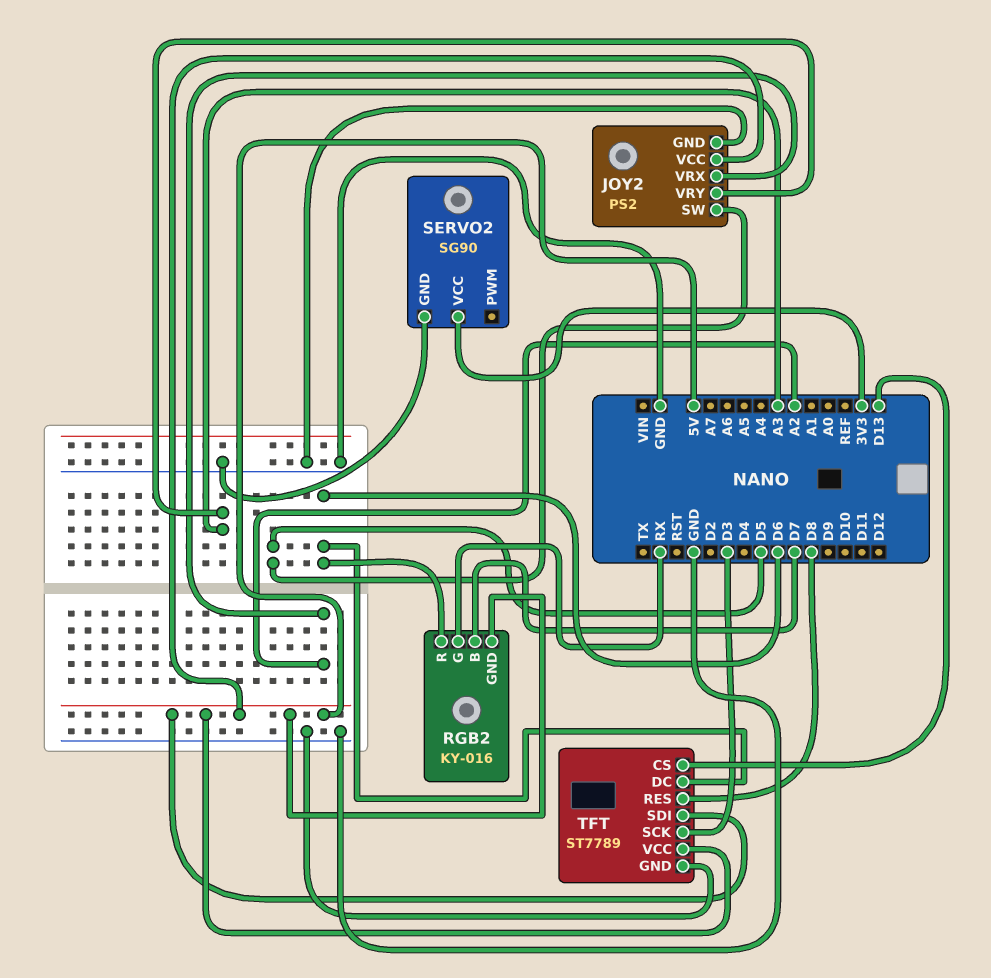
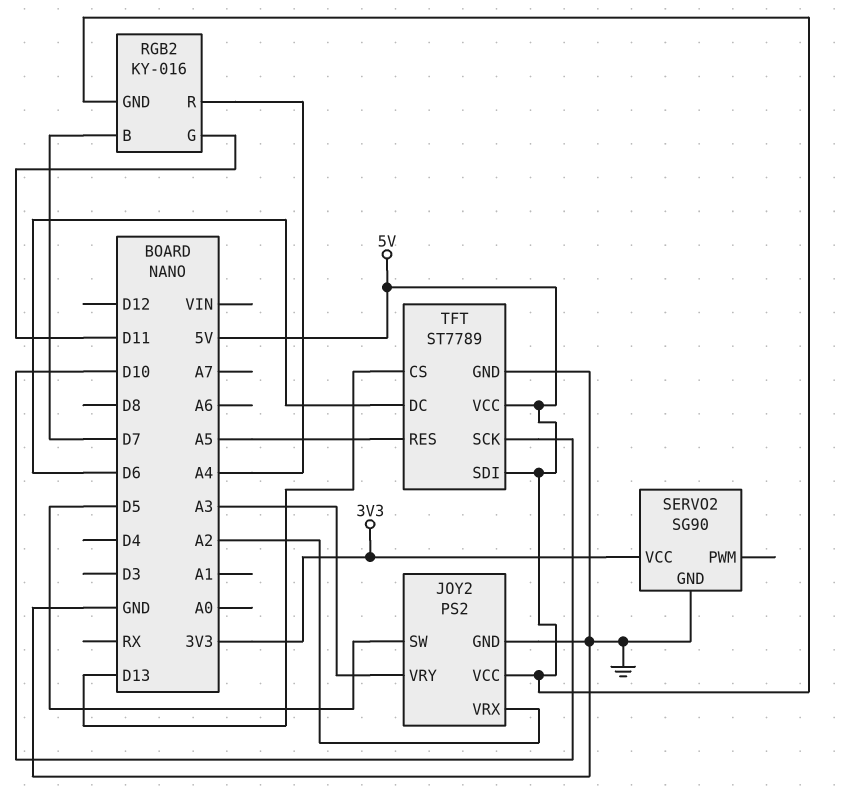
RGB2 pin G: RX -> D11
RGB2 pin R: D6 -> A4
TFT pin RES: D8 -> A5
TFT pin SCK: D3 -> D10

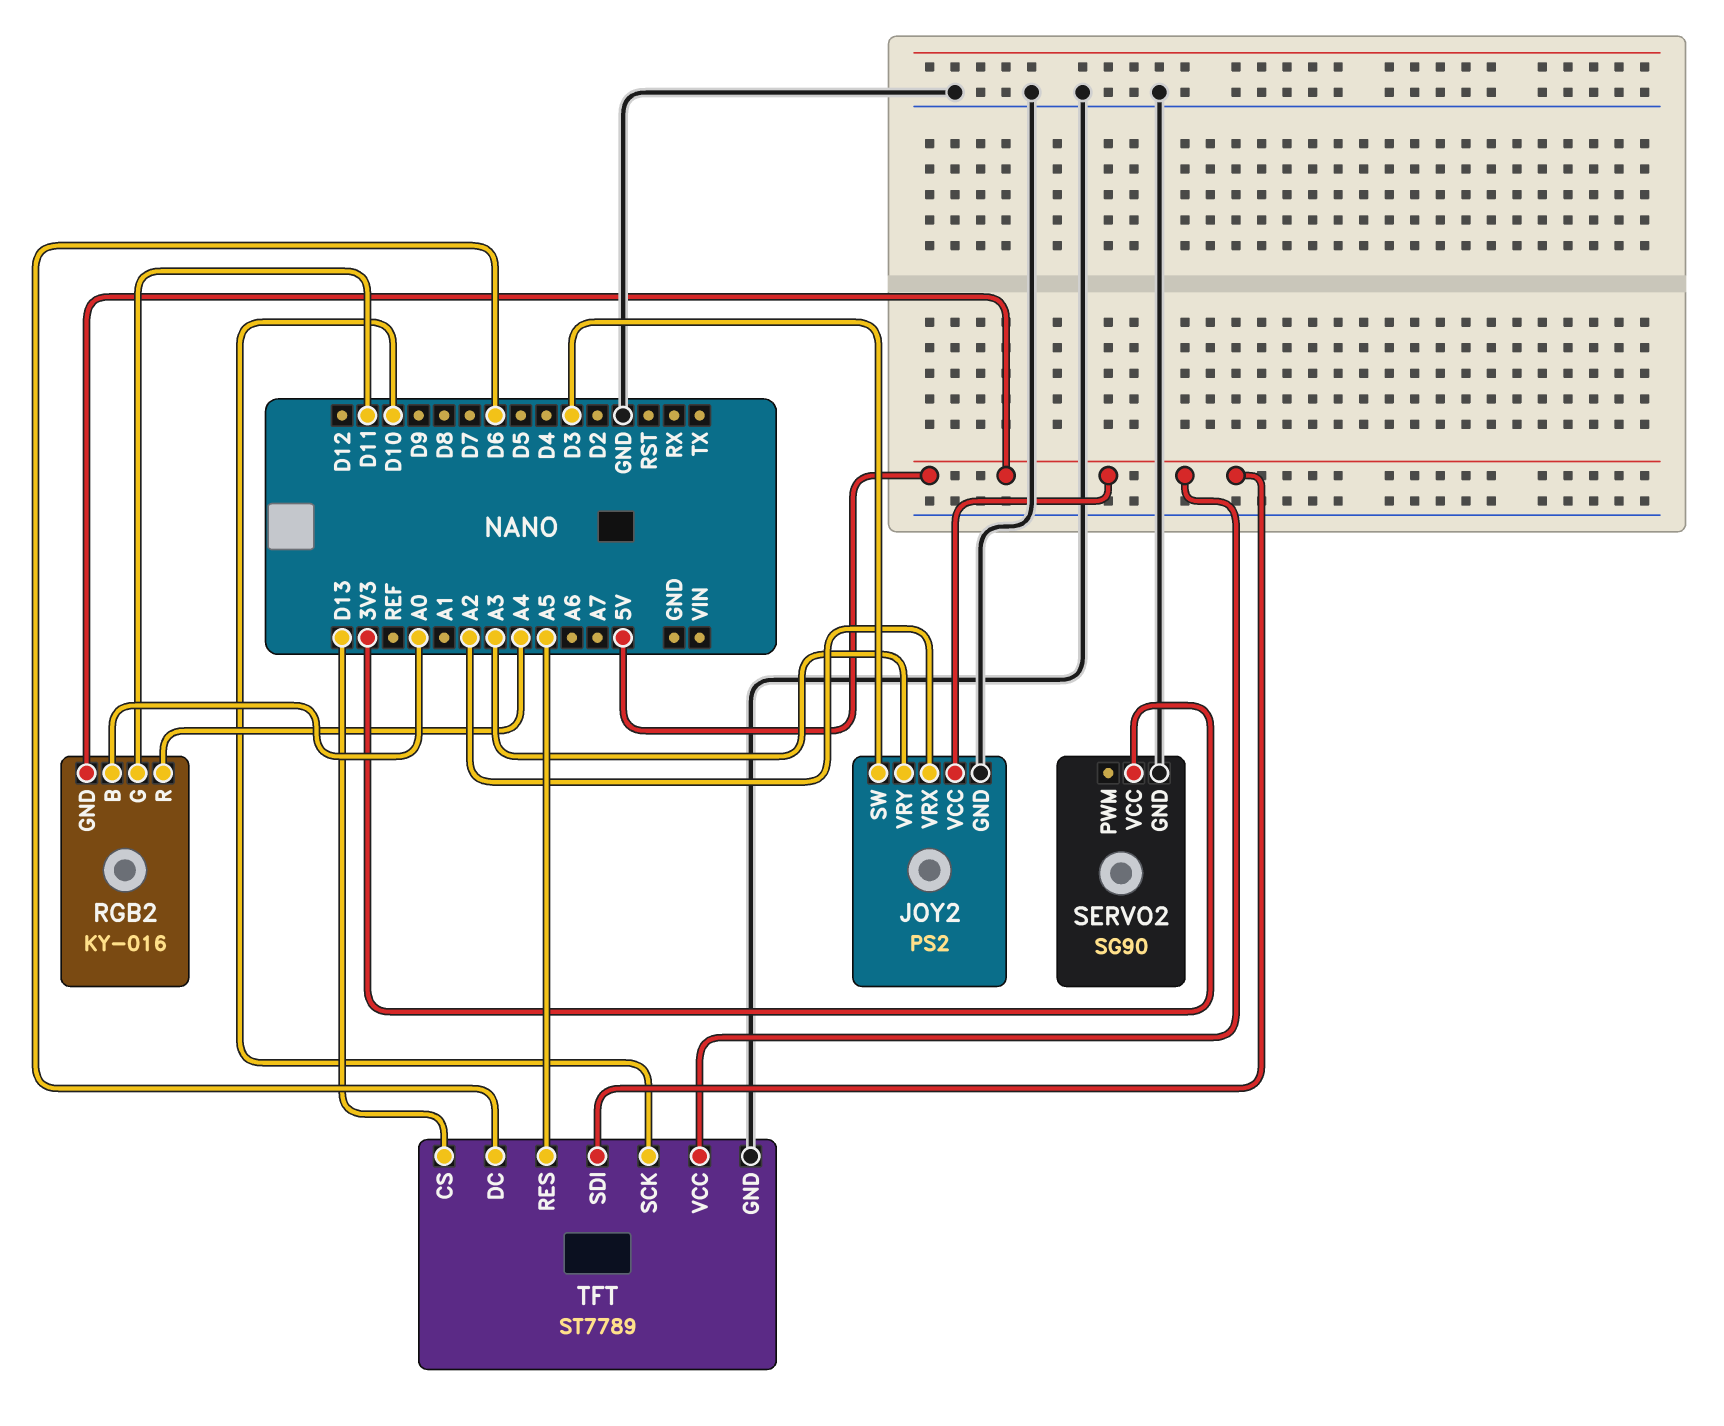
JOY2 pin SW: D5 -> D3
RGB2 pin B: D7 -> A0

